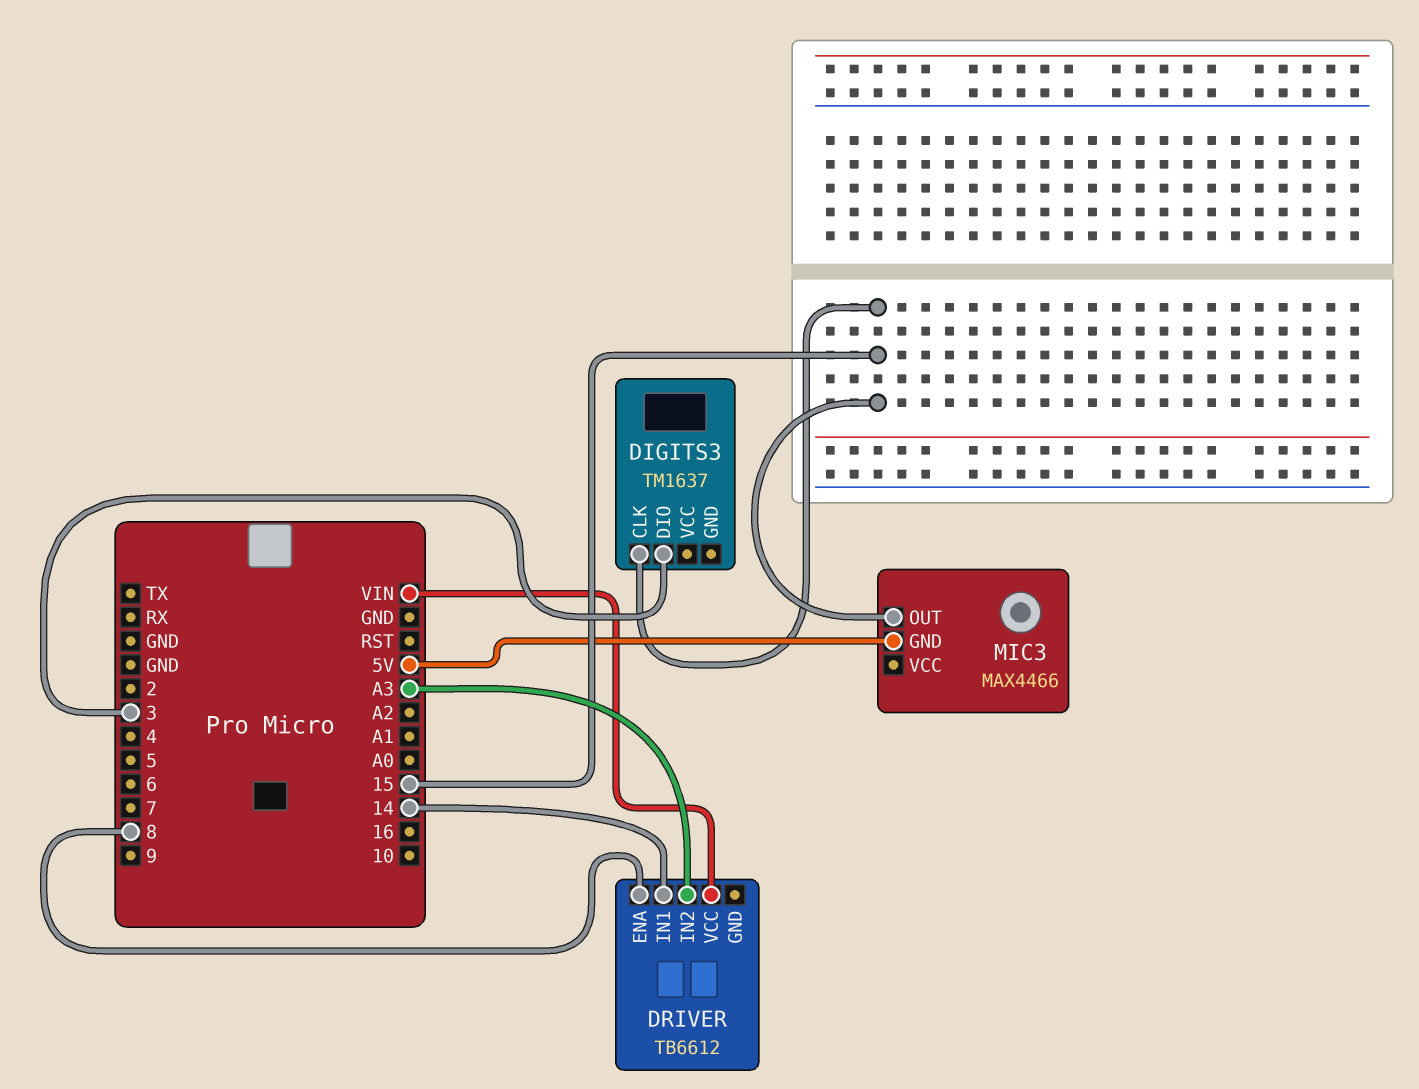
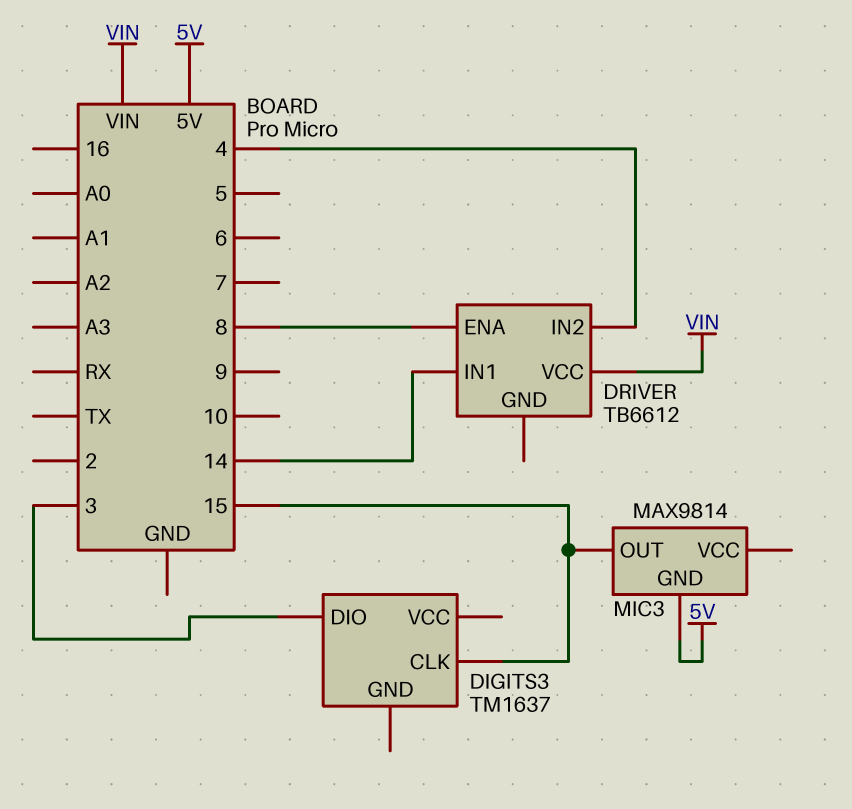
DRIVER pin IN2: A3 -> 4
MIC3: MAX4466 -> MAX9814

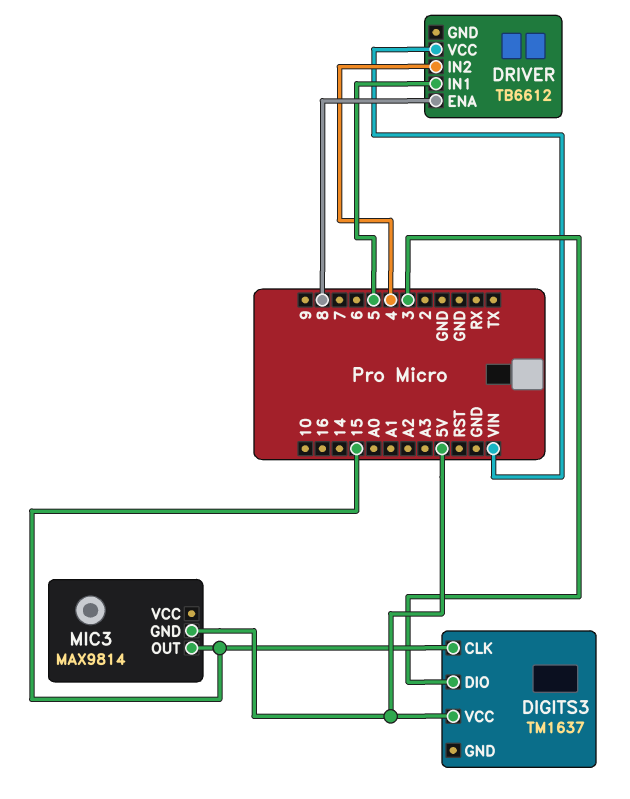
DIGITS3 pin VCC: none -> 5V
DRIVER pin IN1: 14 -> 5

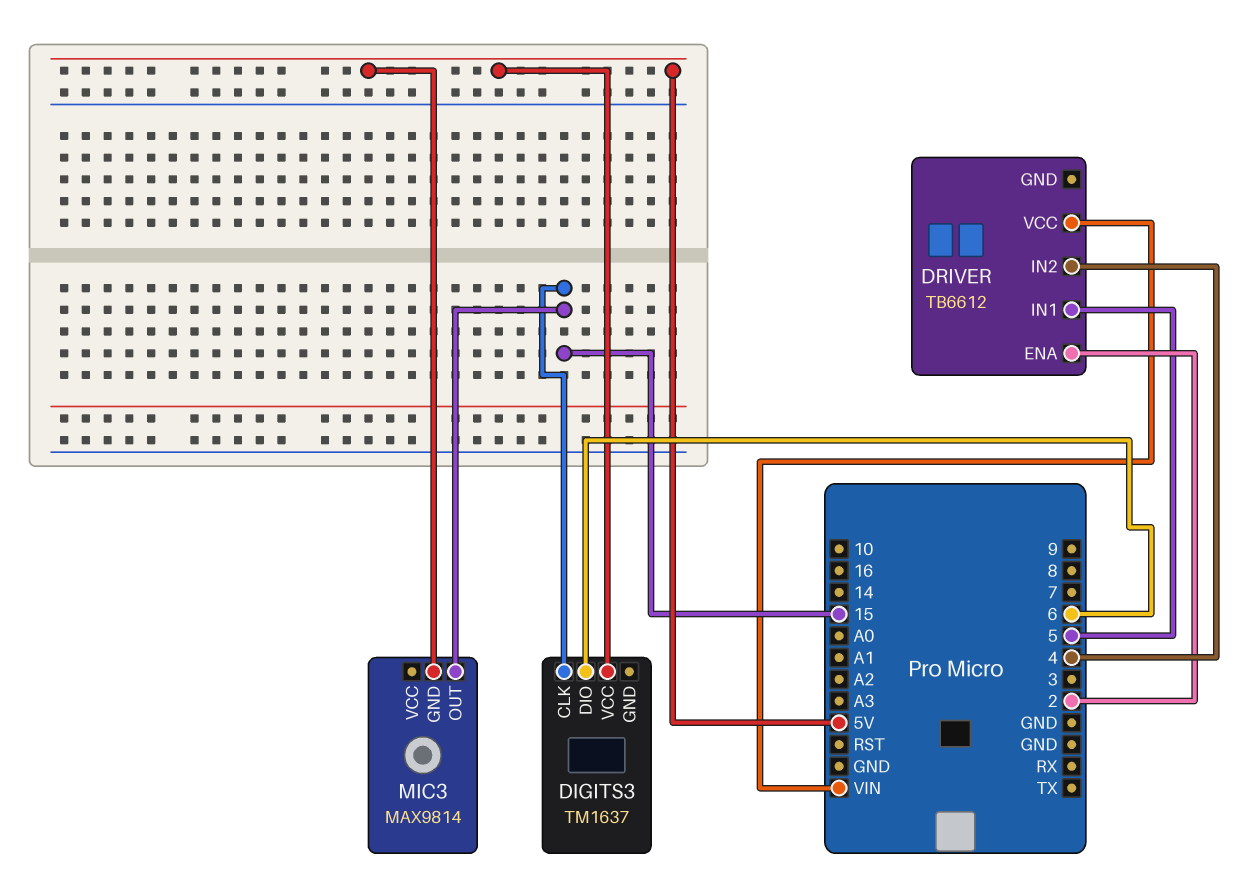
DIGITS3 pin DIO: 3 -> 6
DRIVER pin ENA: 8 -> 2

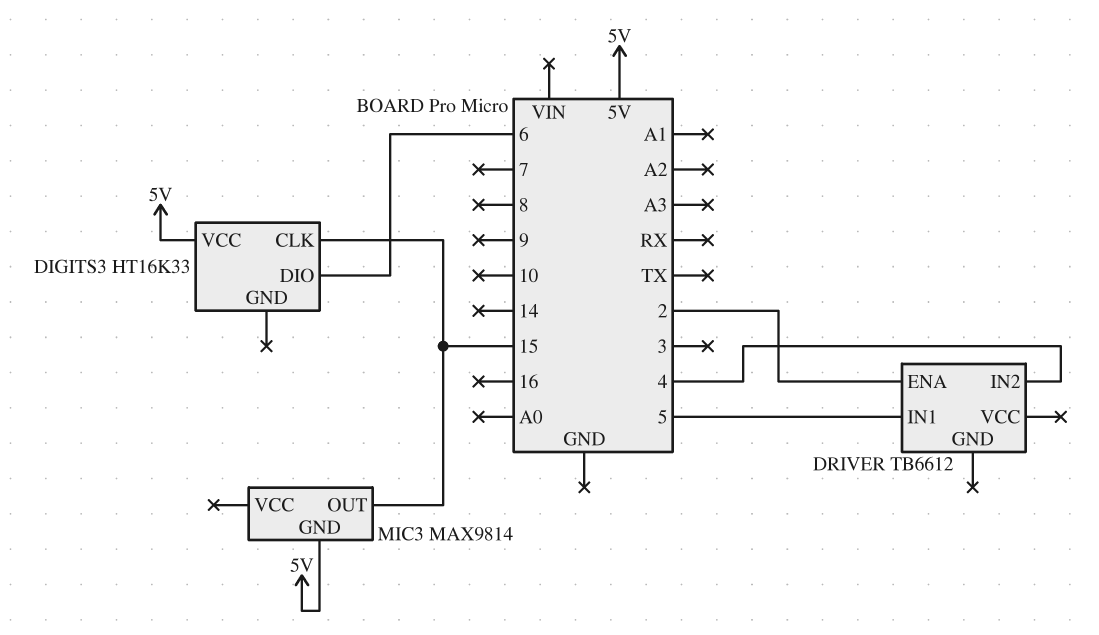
DIGITS3: TM1637 -> HT16K33
DRIVER pin VCC: VIN -> none

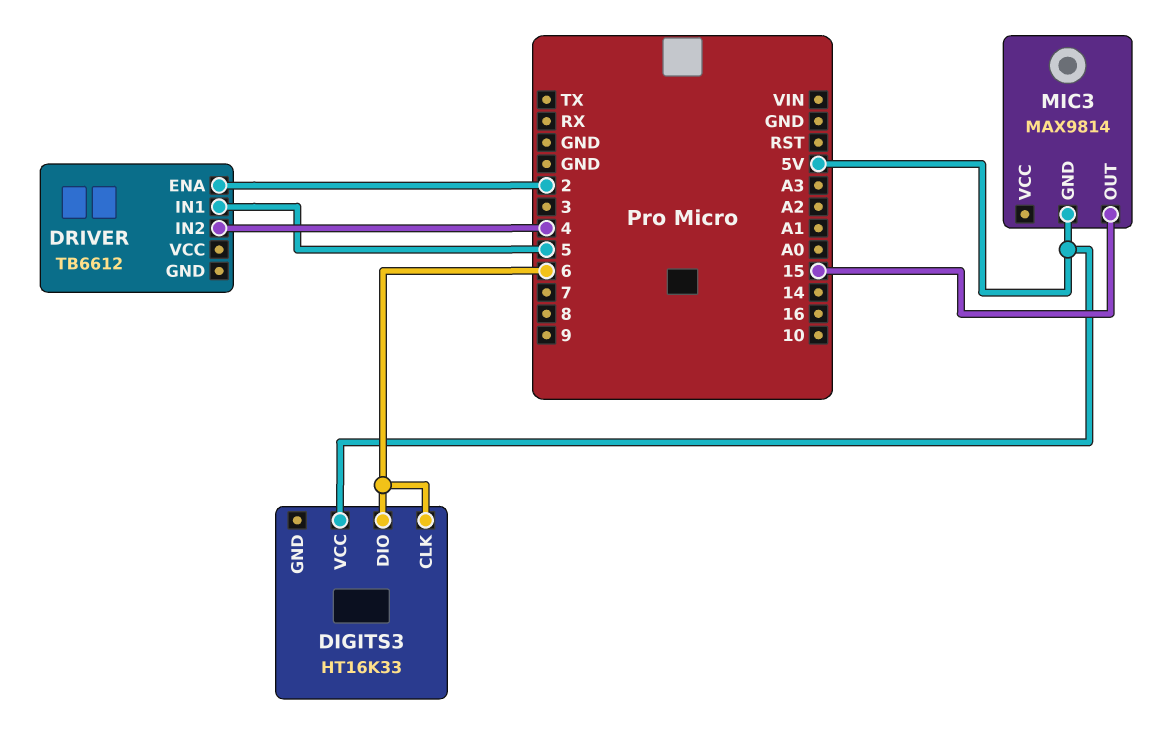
DIGITS3 pin CLK: 15 -> 6

